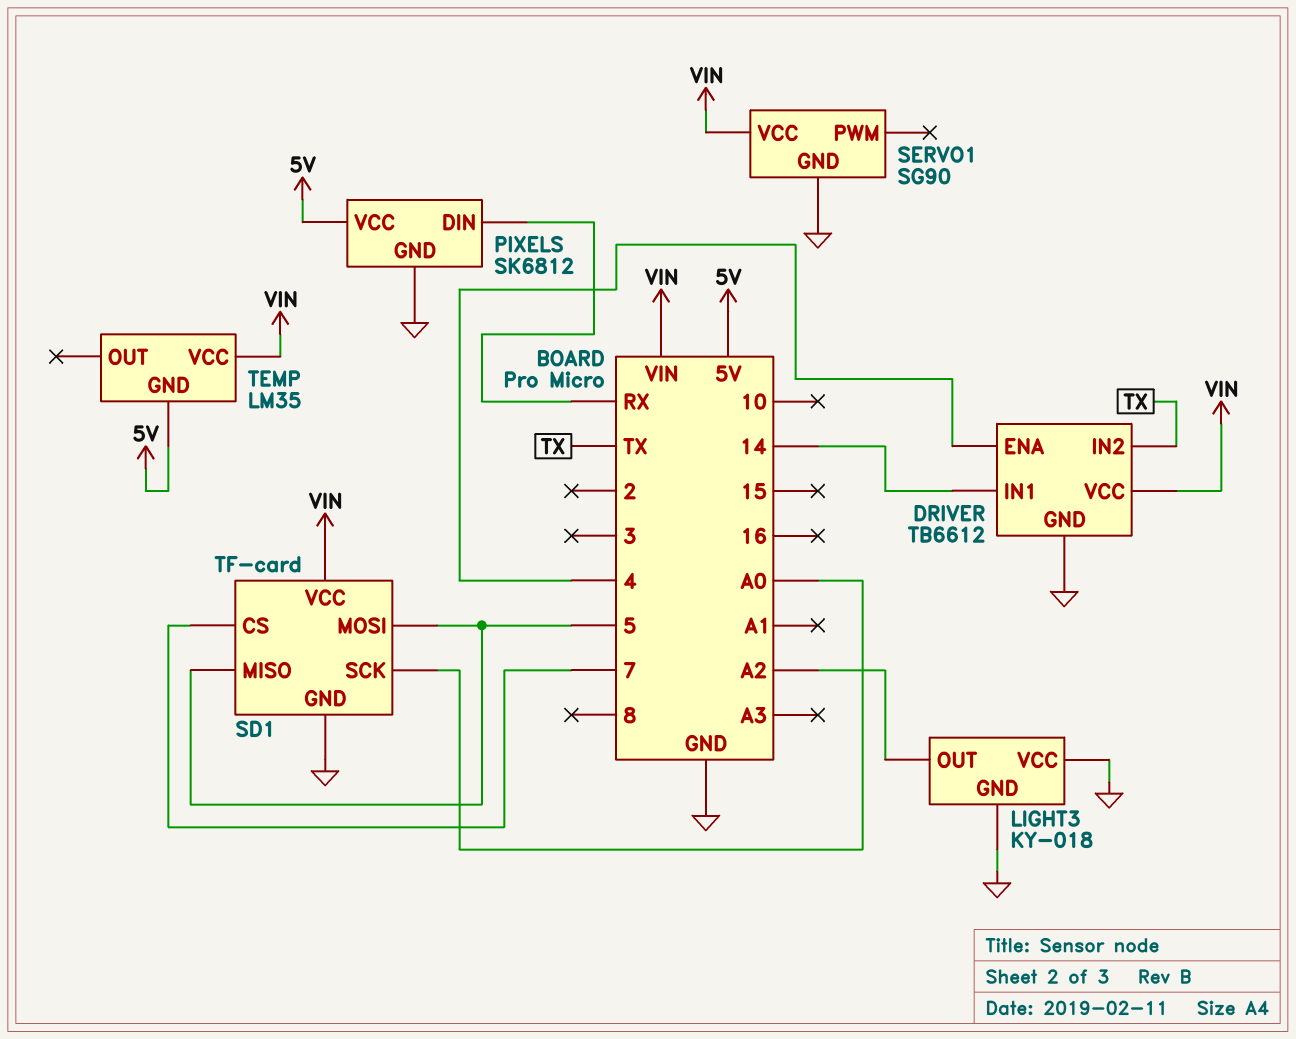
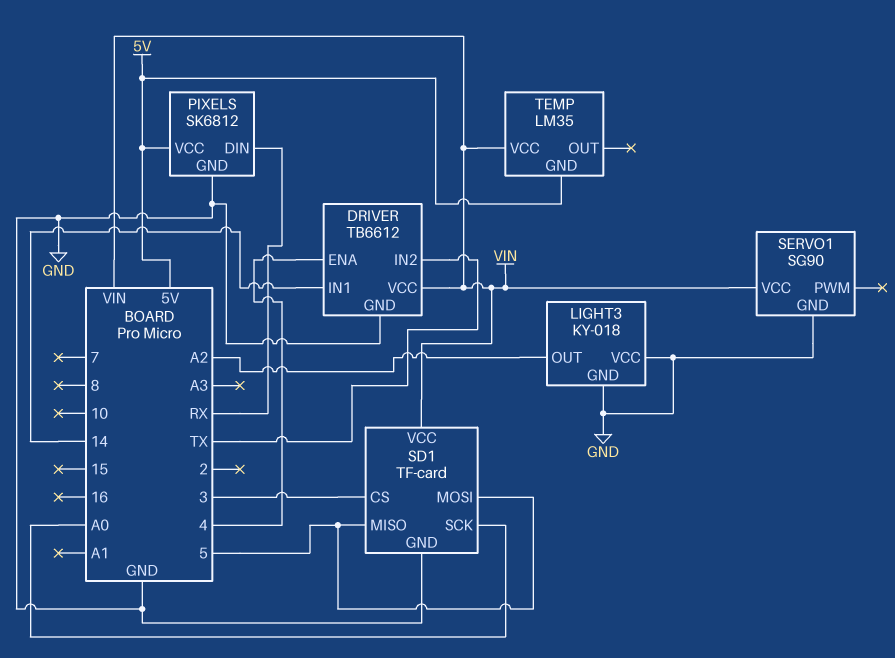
SD1 pin CS: 7 -> 3

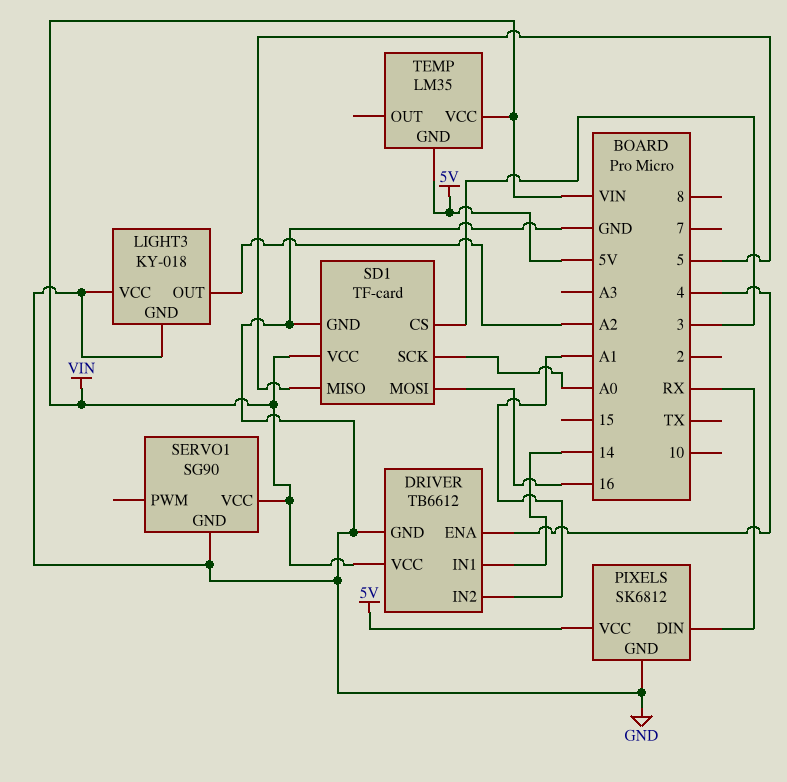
DRIVER pin IN2: TX -> A1
SD1 pin MOSI: 5 -> 16

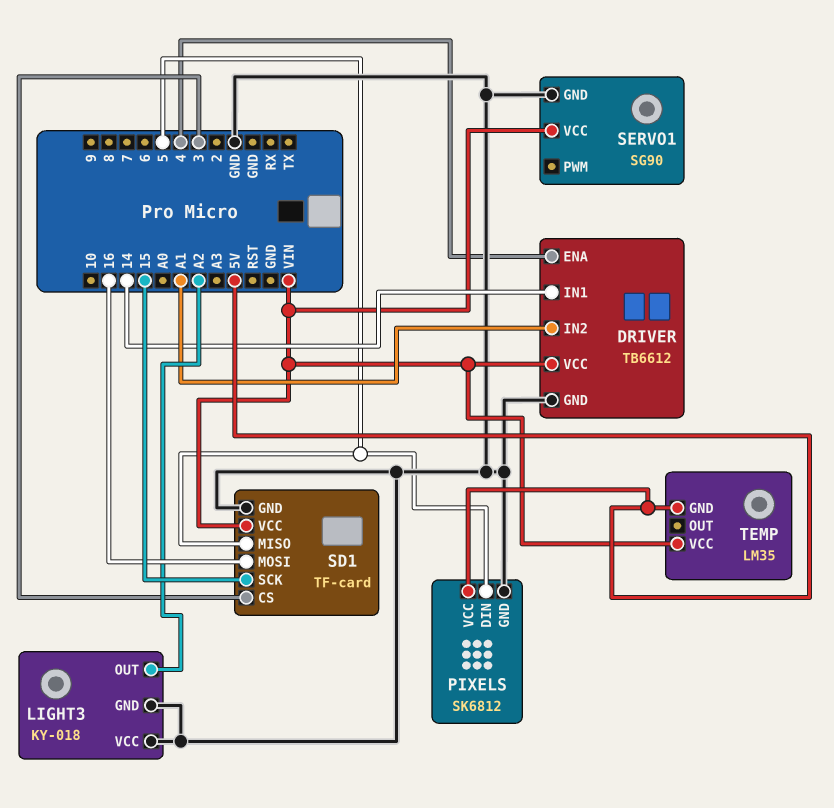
PIXELS pin DIN: RX -> 5
SD1 pin SCK: A0 -> 15

